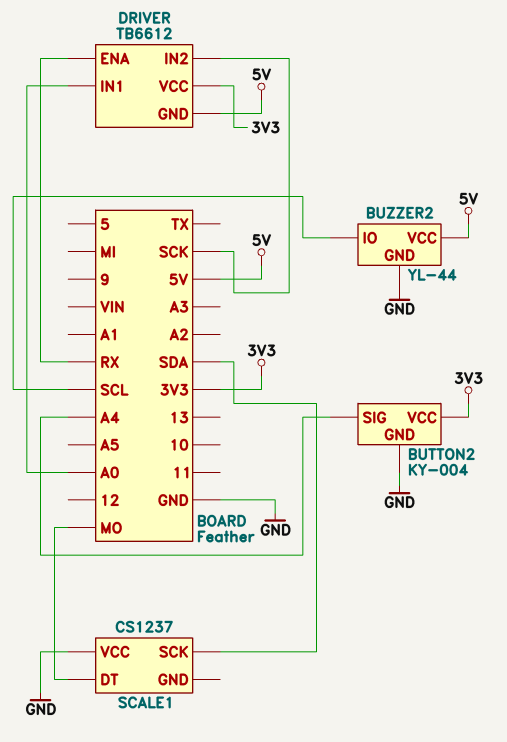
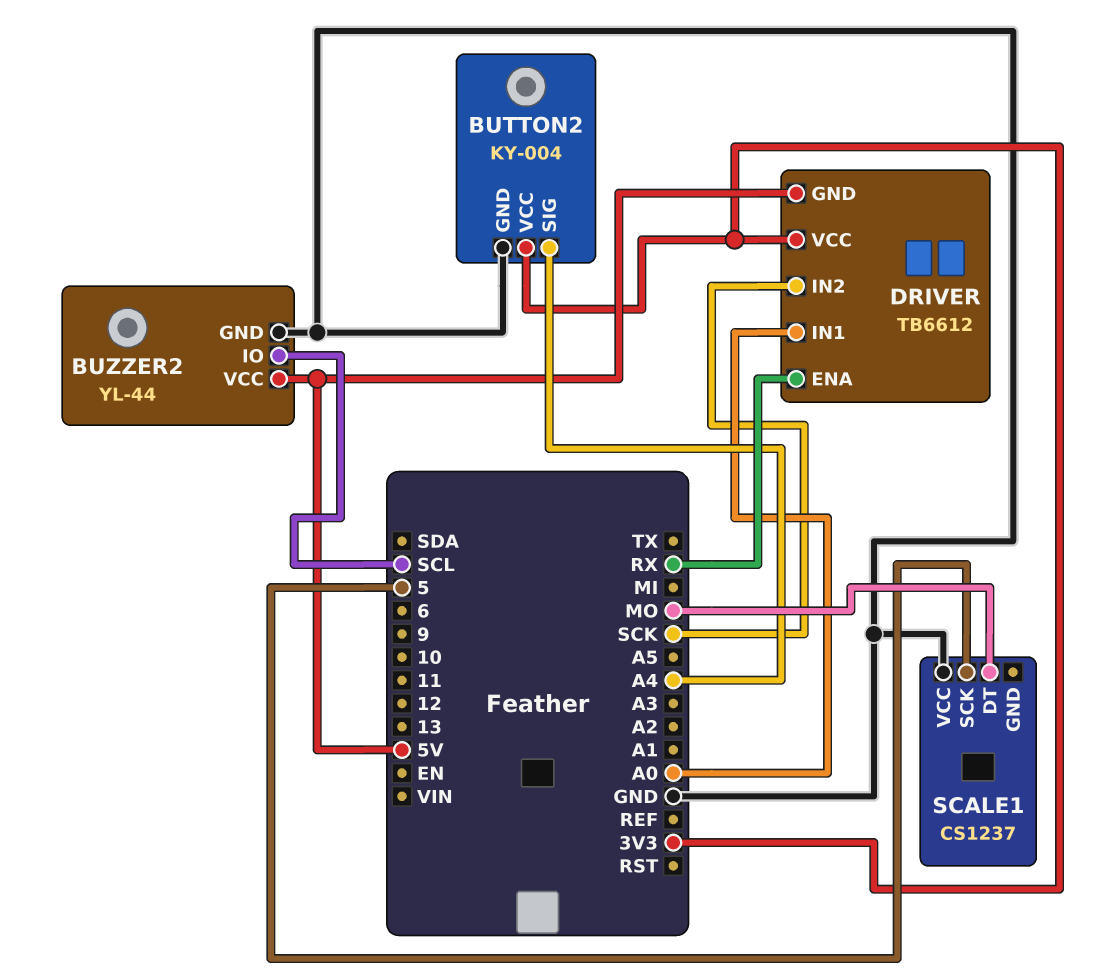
SCALE1 pin SCK: SDA -> 5

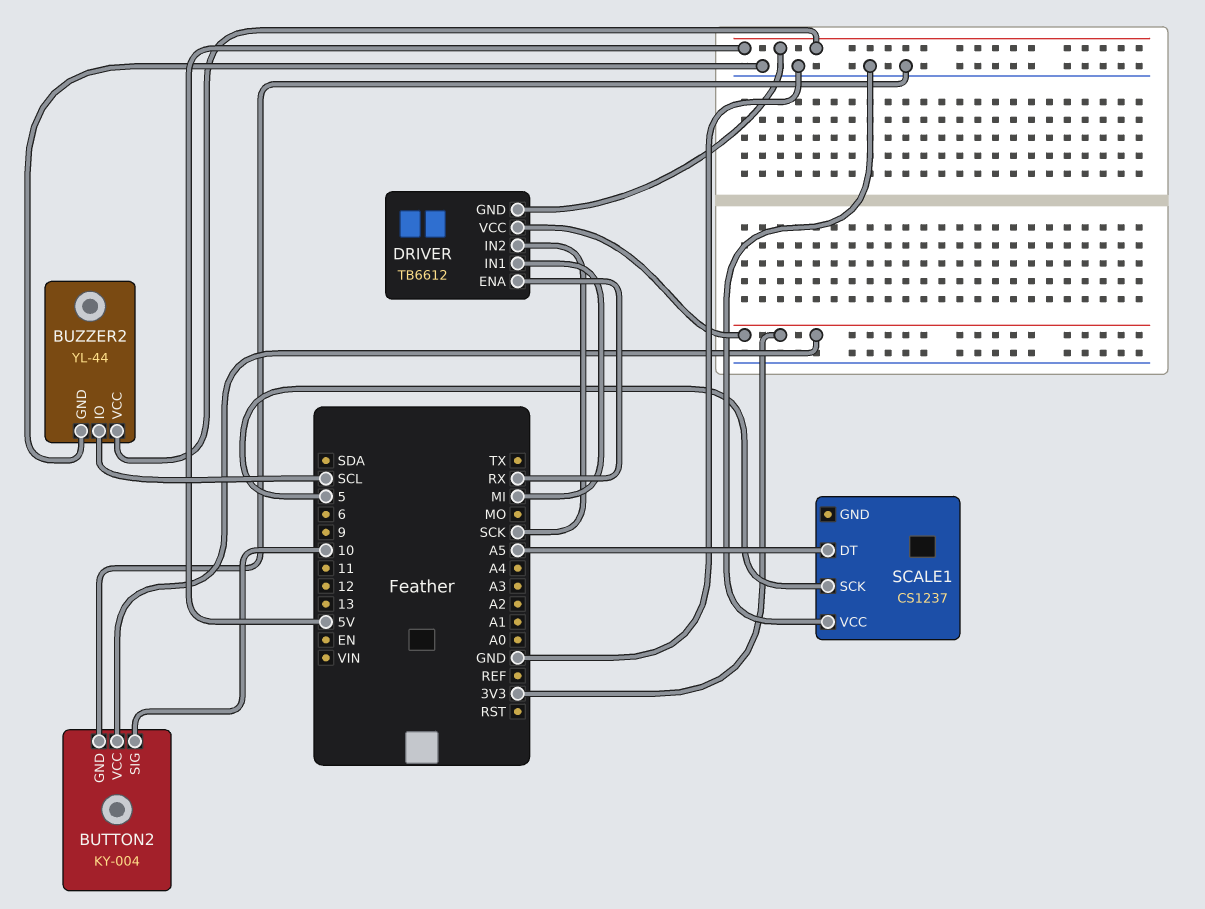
BUTTON2 pin SIG: A4 -> 10
DRIVER pin IN1: A0 -> MI
SCALE1 pin DT: MO -> A5

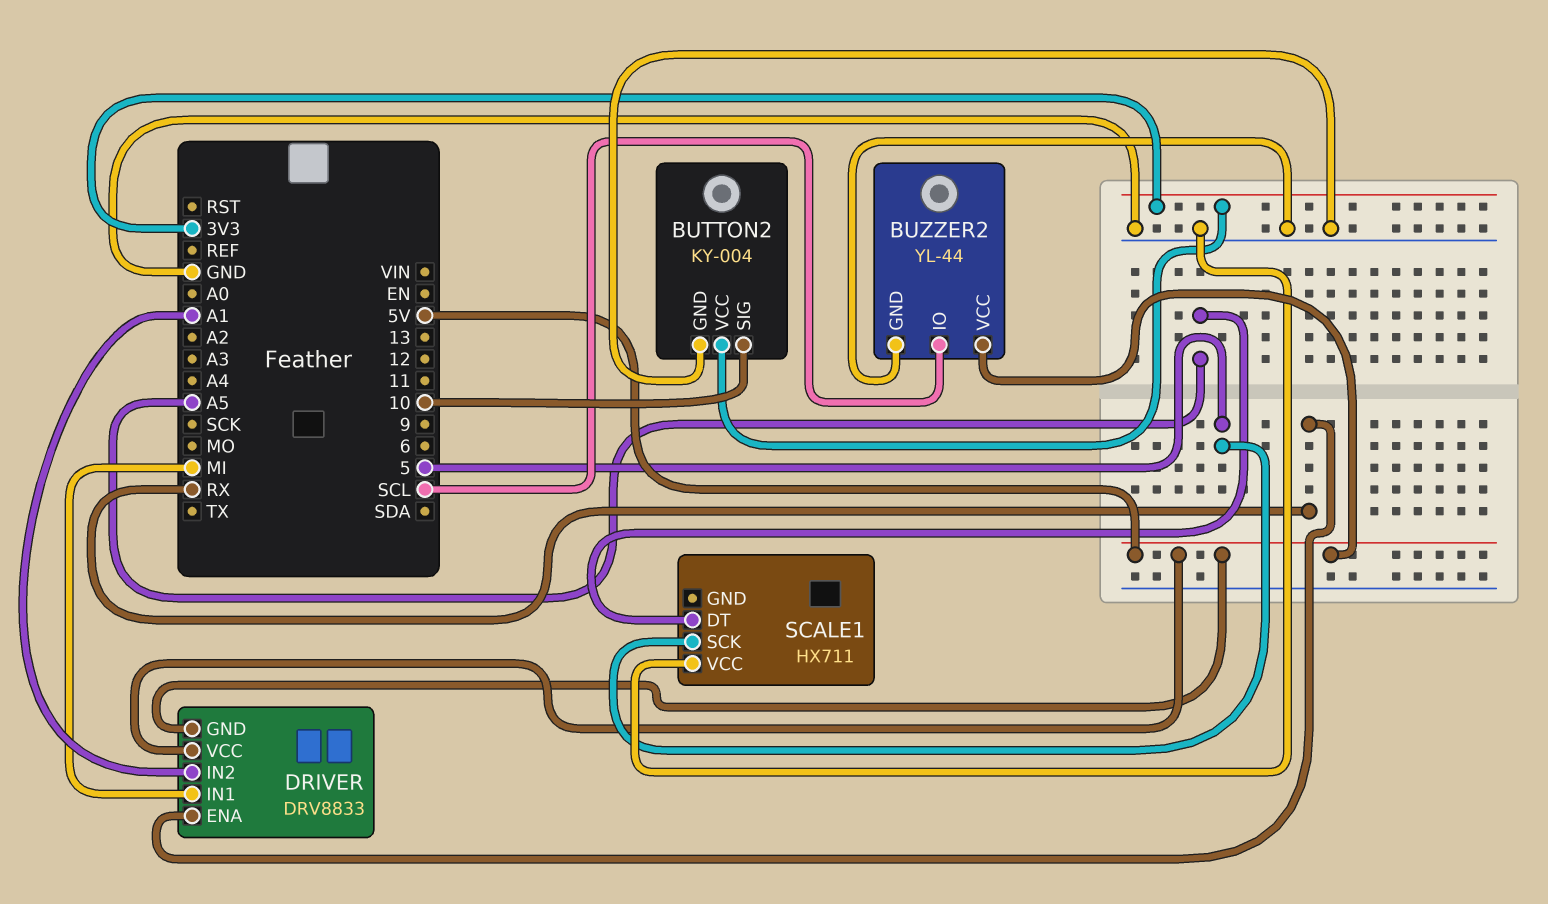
DRIVER: TB6612 -> DRV8833
DRIVER pin IN2: SCK -> A1
DRIVER pin VCC: 3V3 -> 5V
SCALE1: CS1237 -> HX711

